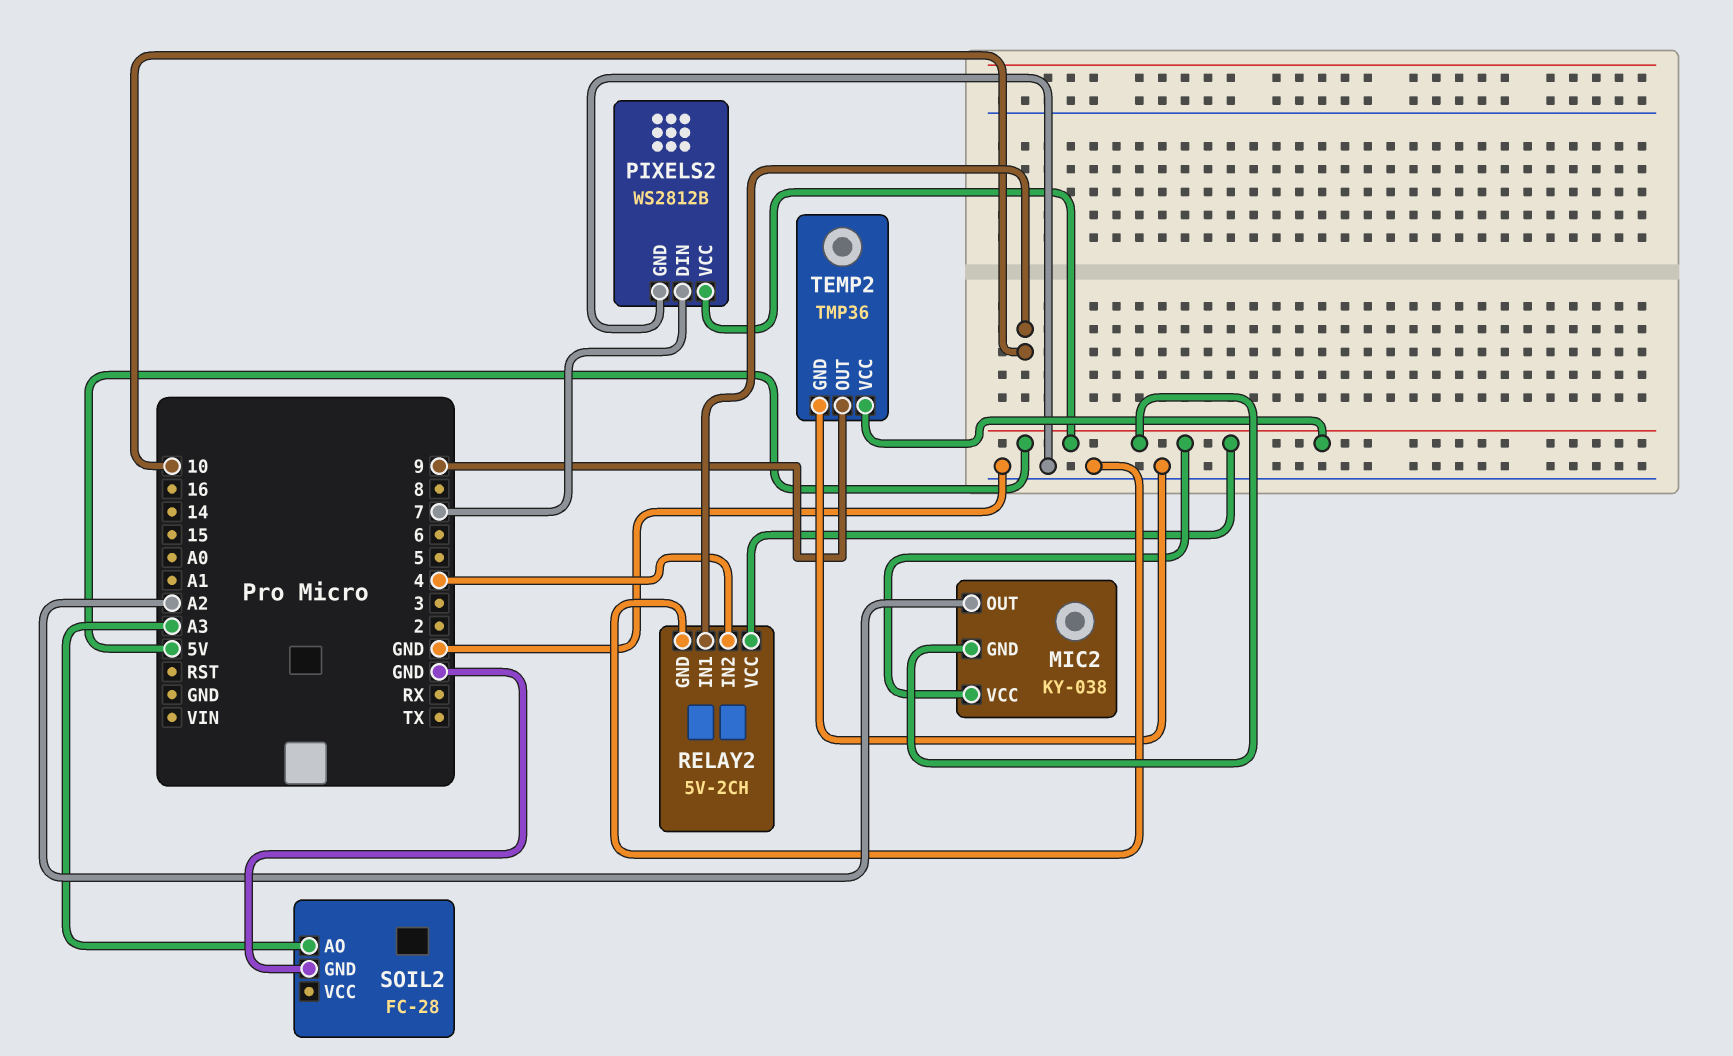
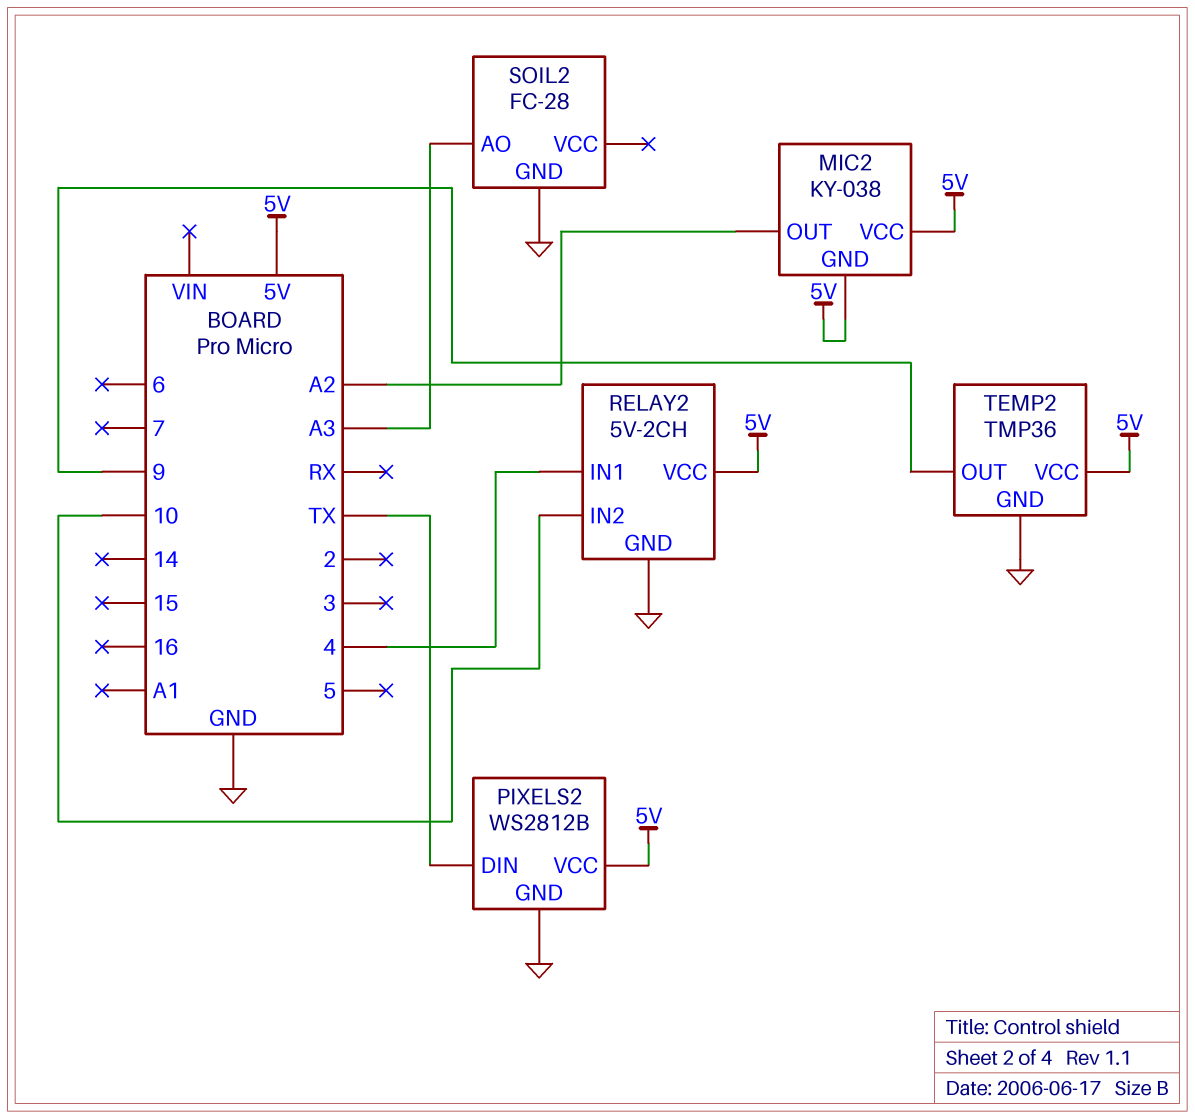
PIXELS2 pin DIN: 7 -> TX
RELAY2 pin IN1: 10 -> 4
RELAY2 pin IN2: 4 -> 10

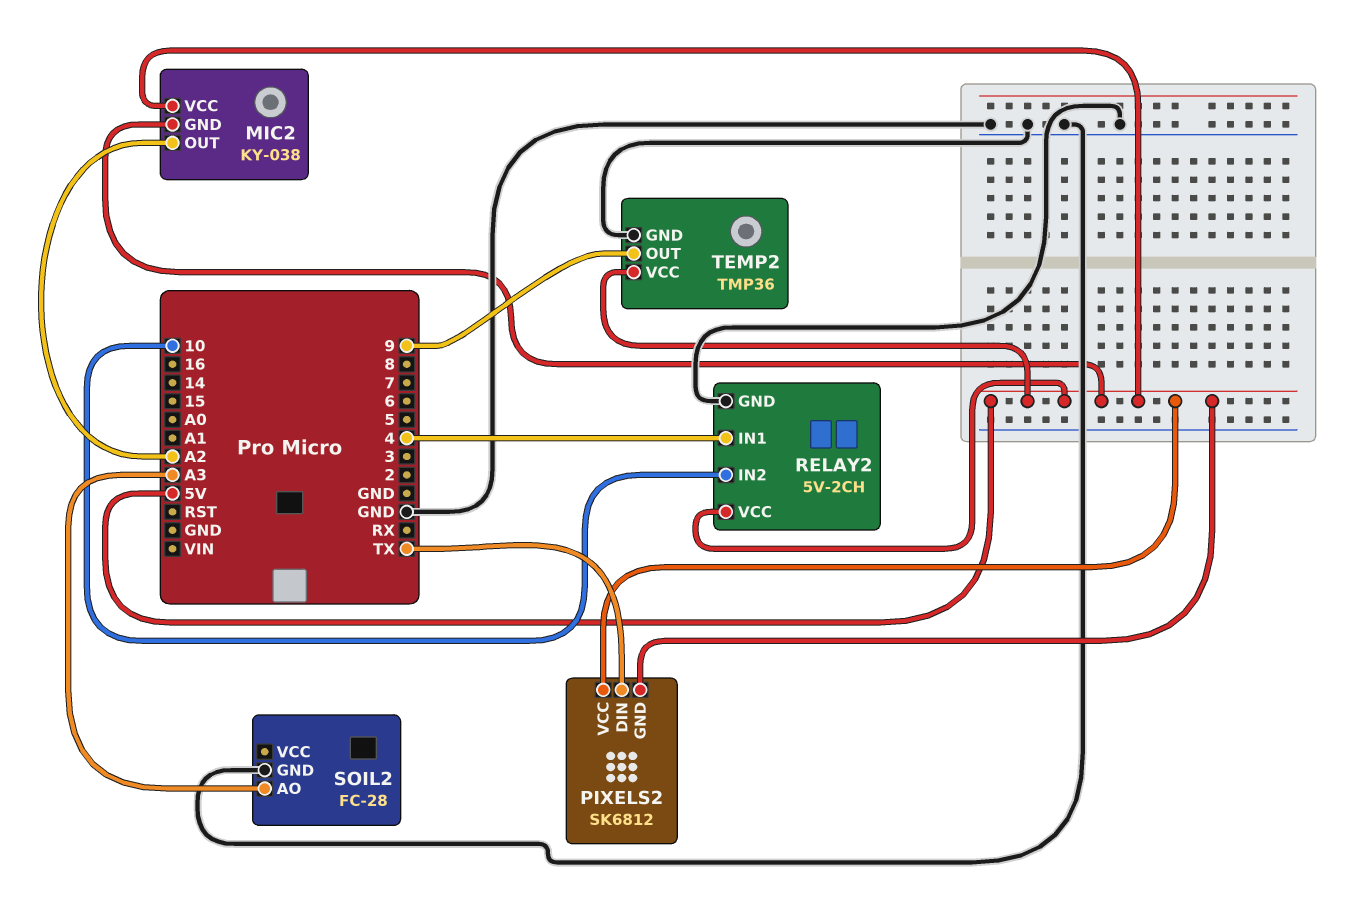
PIXELS2: WS2812B -> SK6812
PIXELS2 pin GND: GND -> 5V

